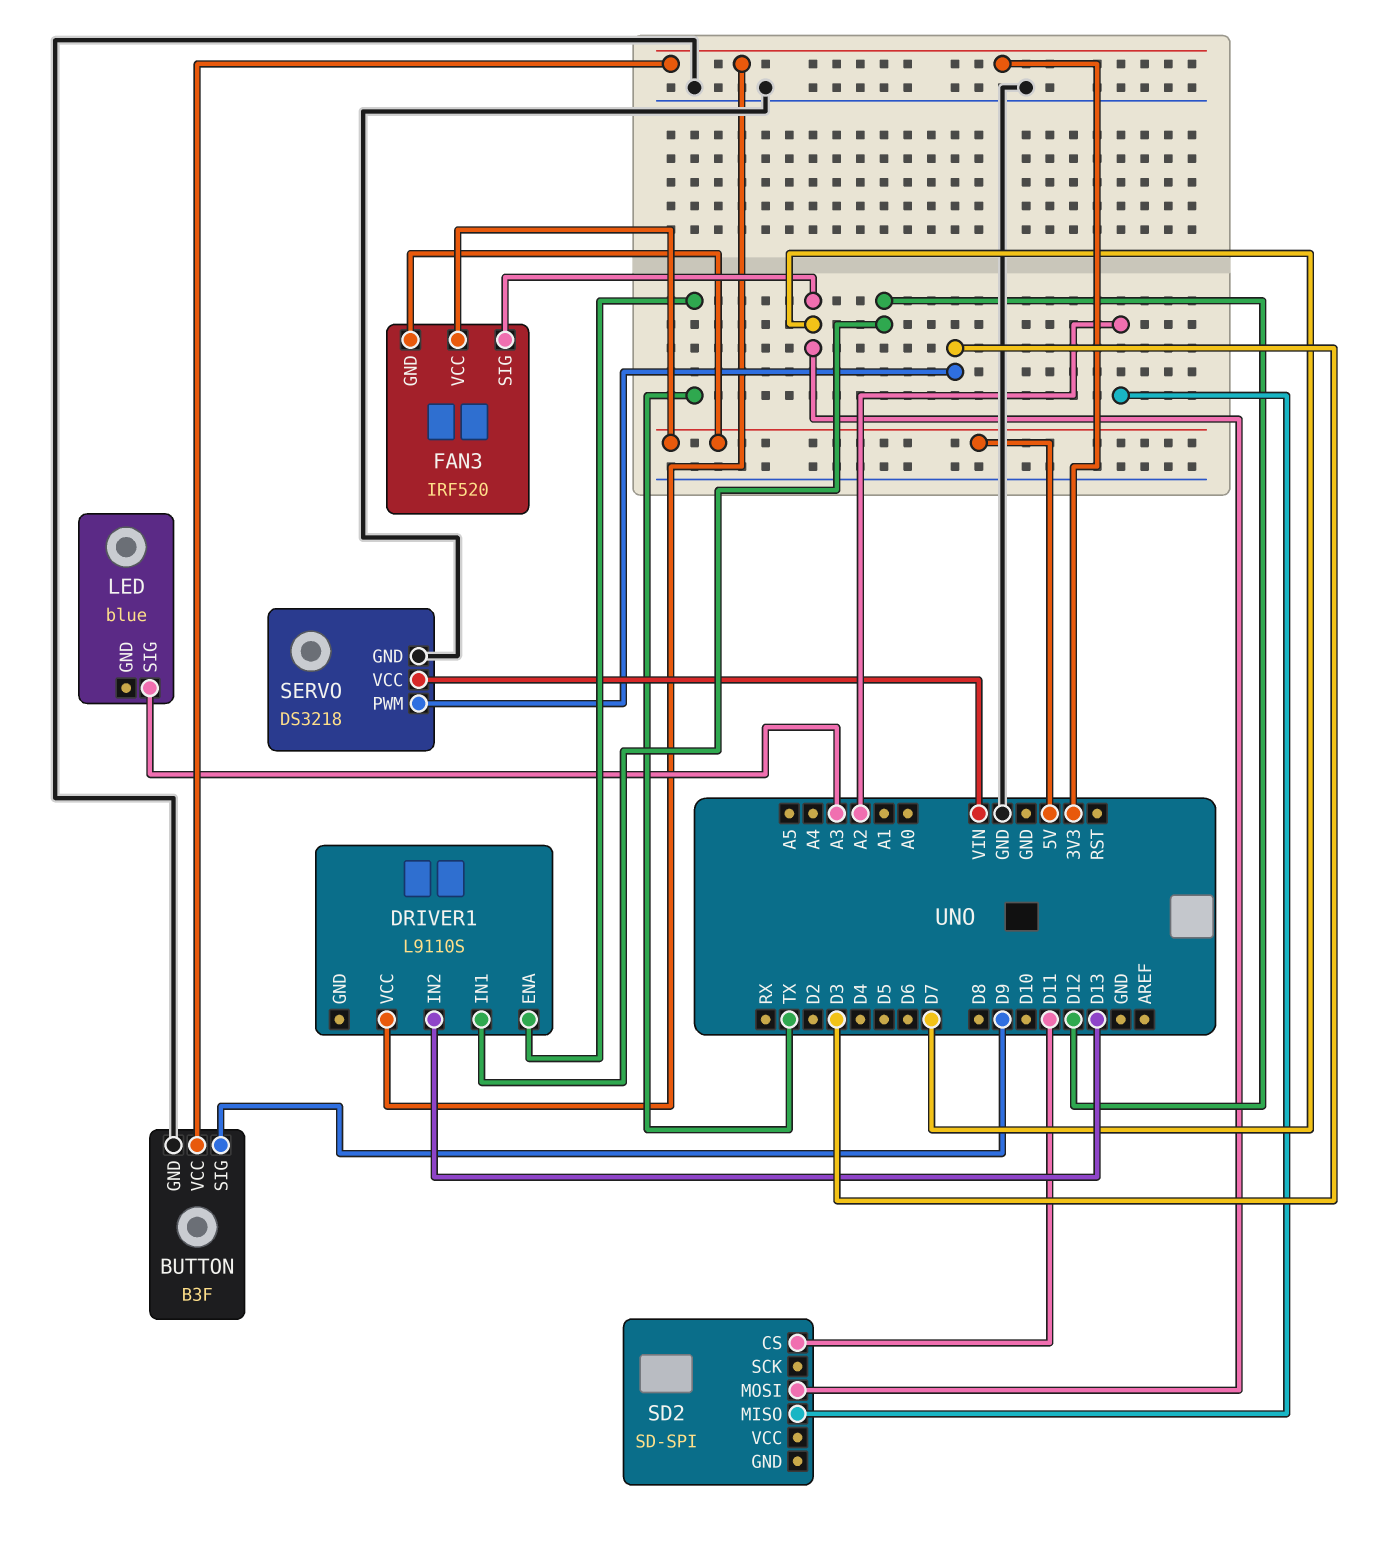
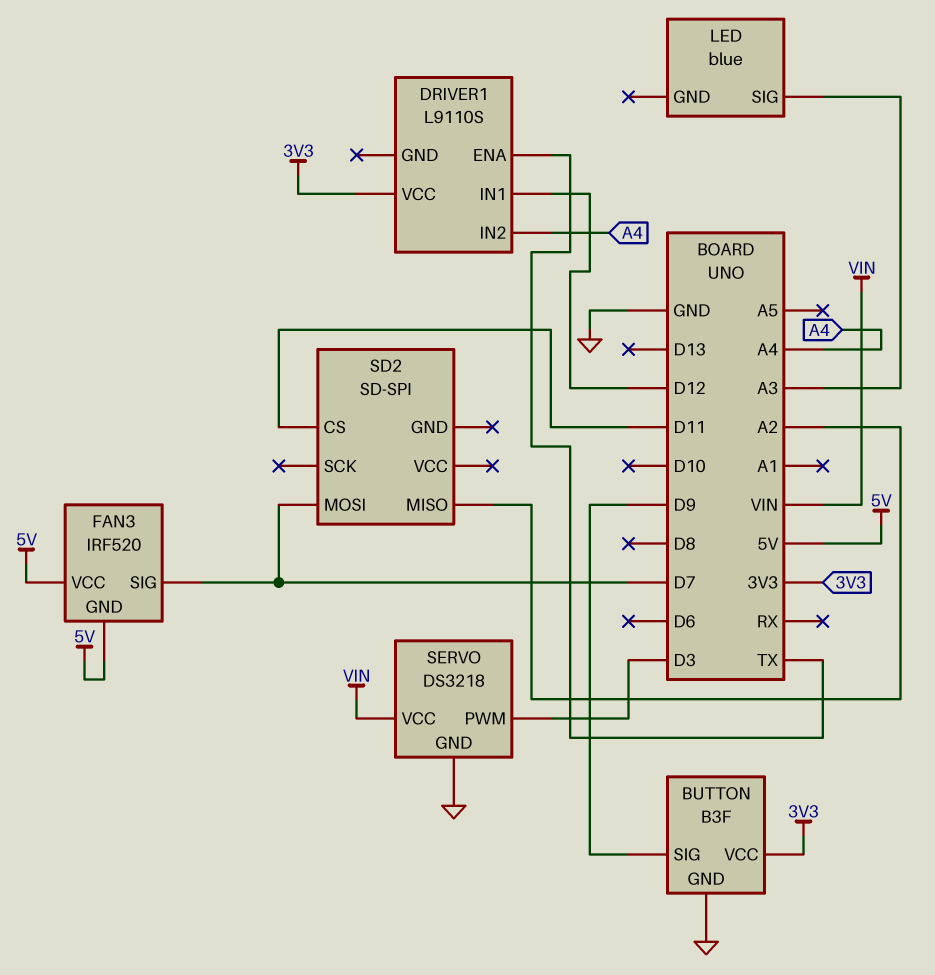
DRIVER1 pin IN2: D13 -> A4

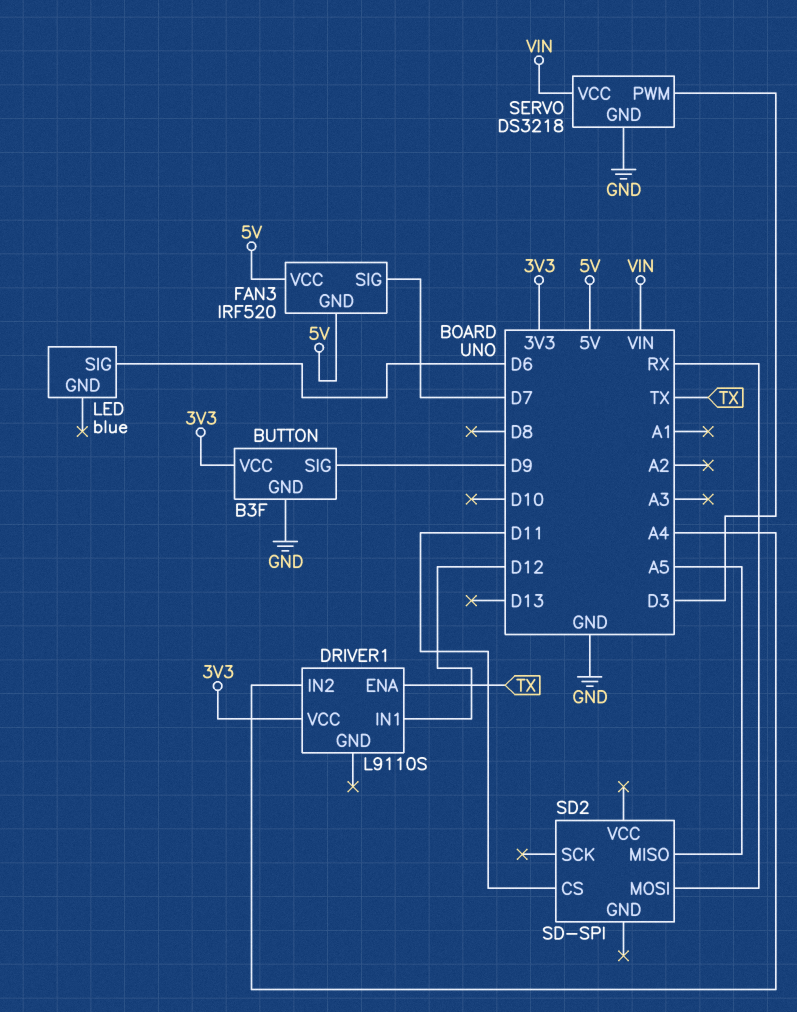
LED pin SIG: A3 -> D6
SD2 pin MISO: A2 -> A5
SD2 pin MOSI: D7 -> RX

